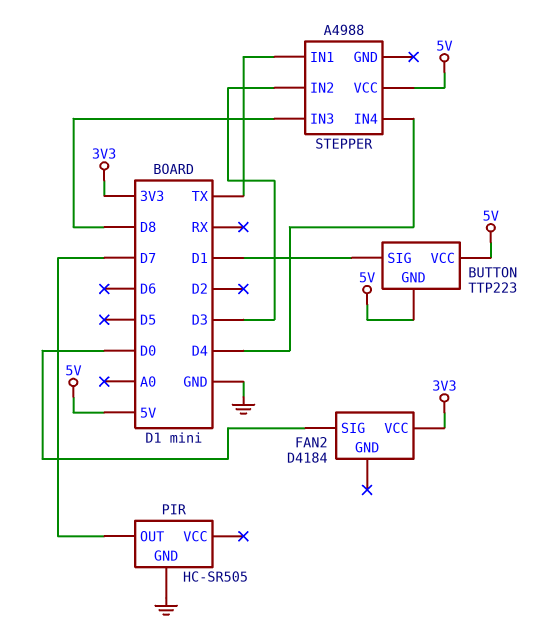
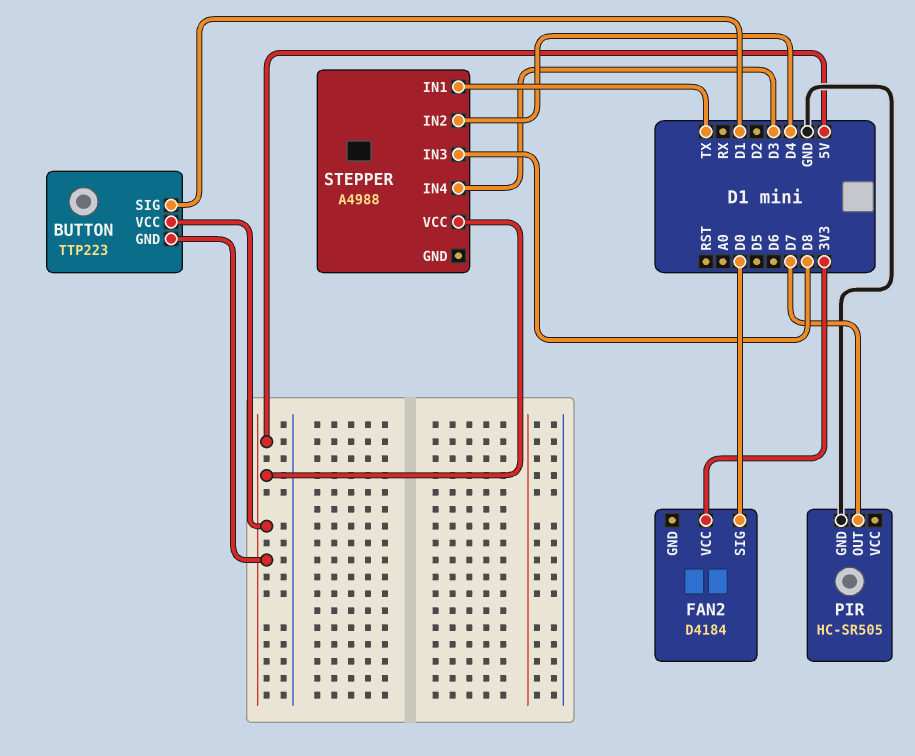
STEPPER pin IN2: D3 -> D4
STEPPER pin IN4: D4 -> D3

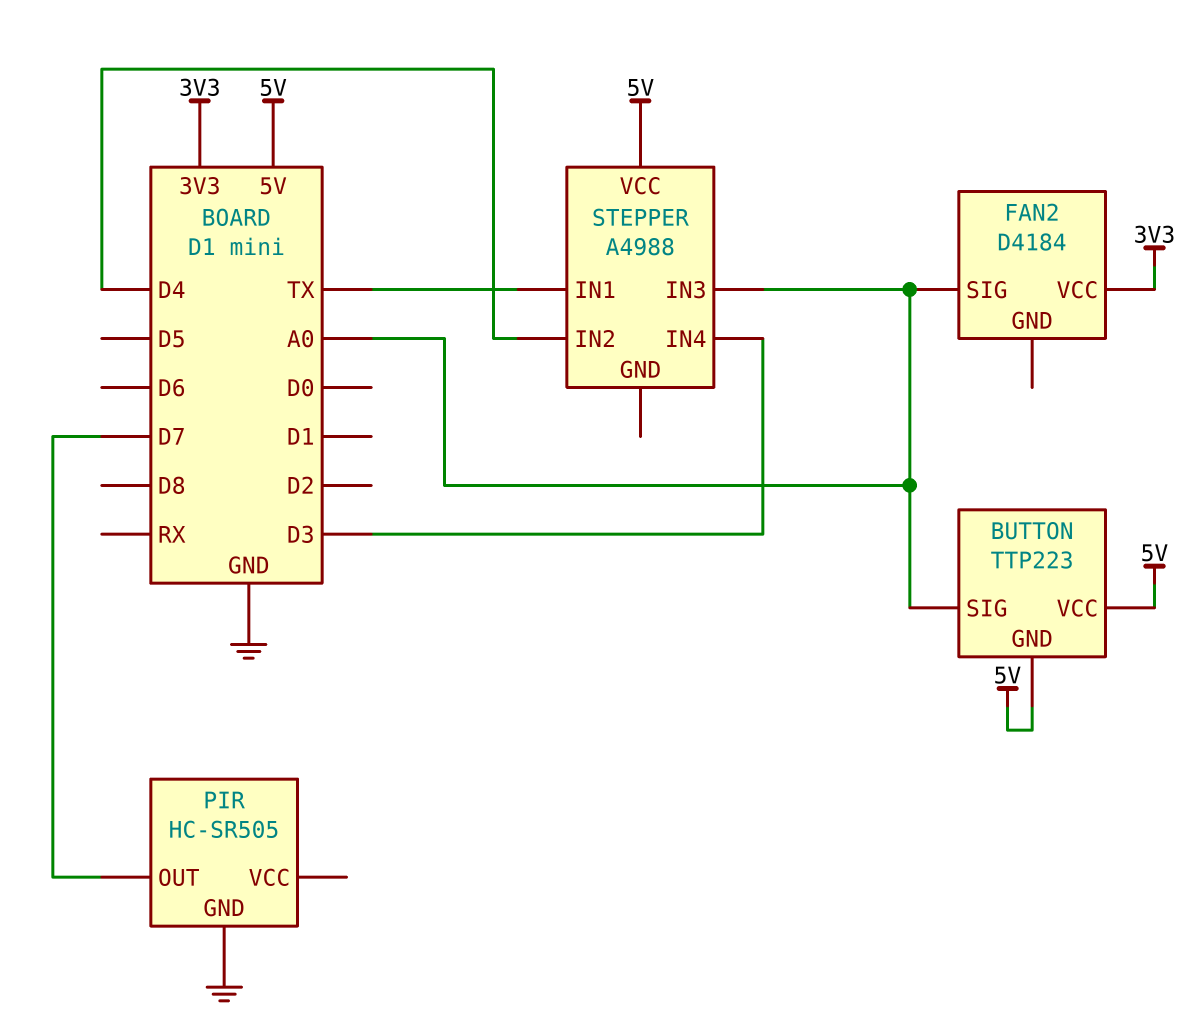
BUTTON pin SIG: D1 -> A0
FAN2 pin SIG: D0 -> A0
STEPPER pin IN3: D8 -> A0

